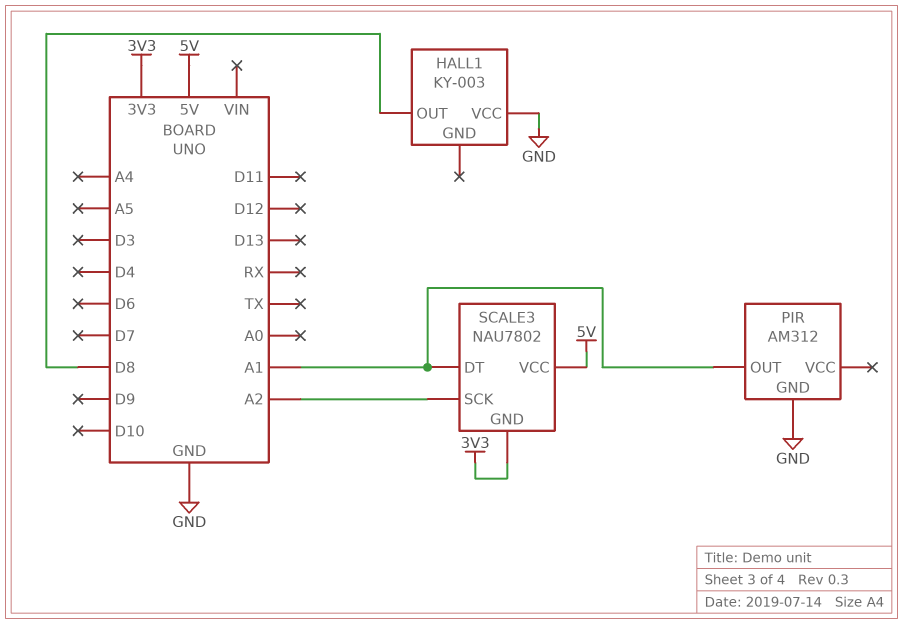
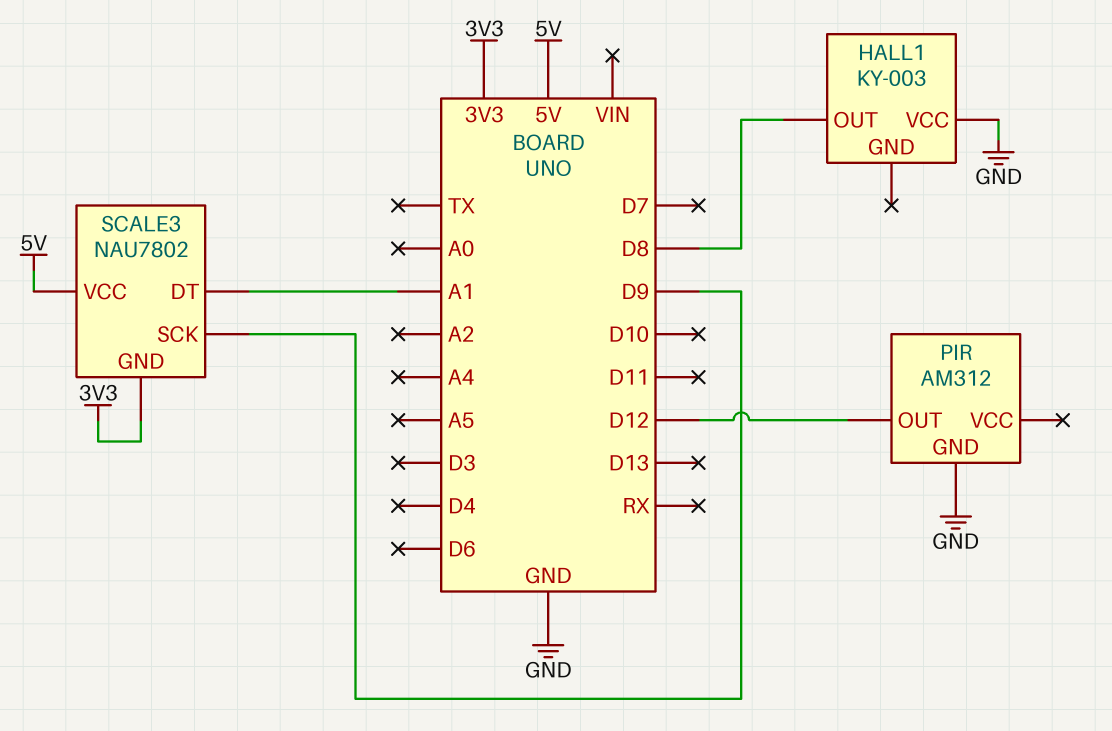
PIR pin OUT: A1 -> D12
SCALE3 pin SCK: A2 -> D9

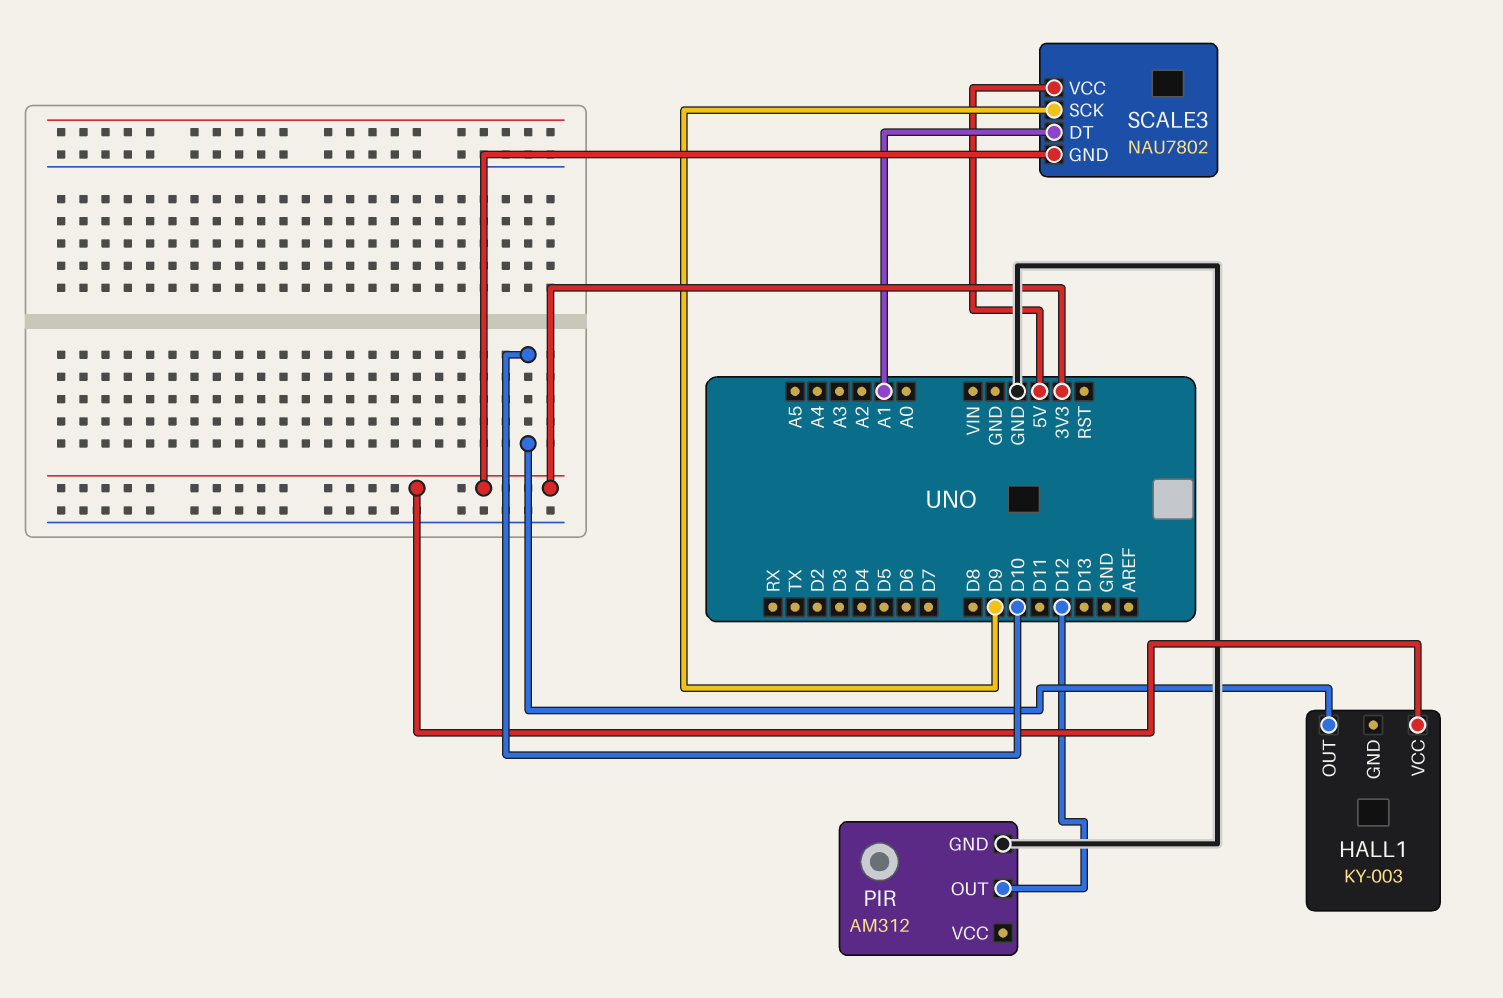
HALL1 pin OUT: D8 -> D10
HALL1 pin VCC: GND -> 3V3

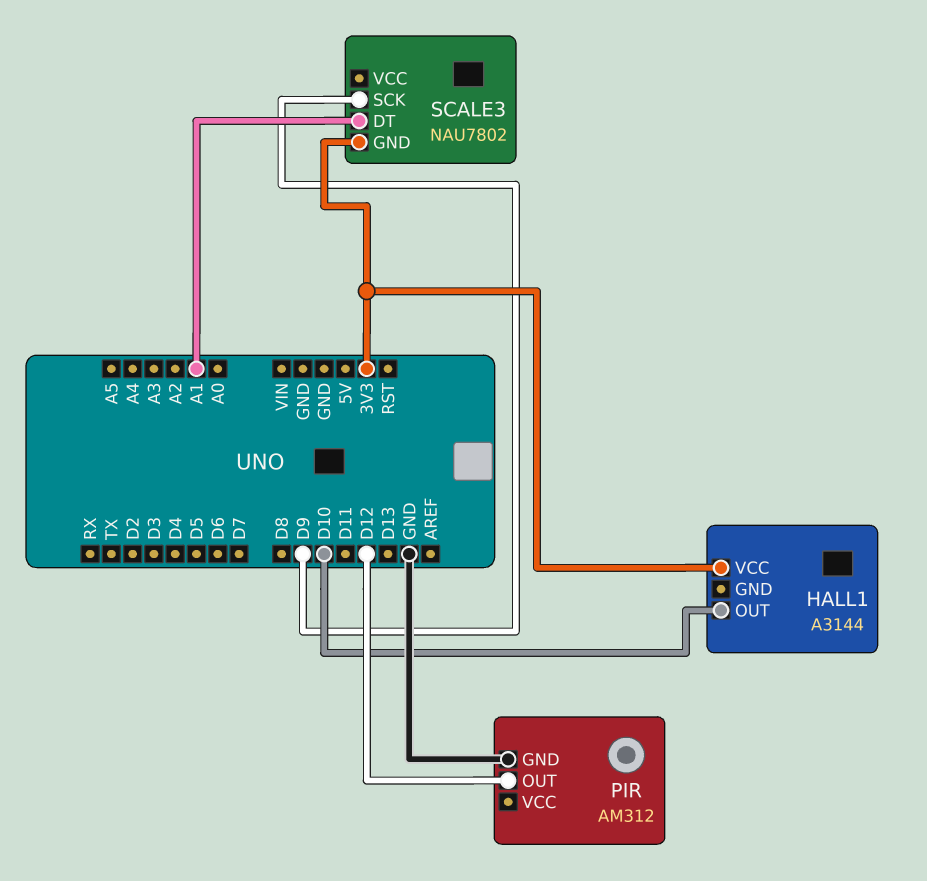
HALL1: KY-003 -> A3144
SCALE3 pin VCC: 5V -> none

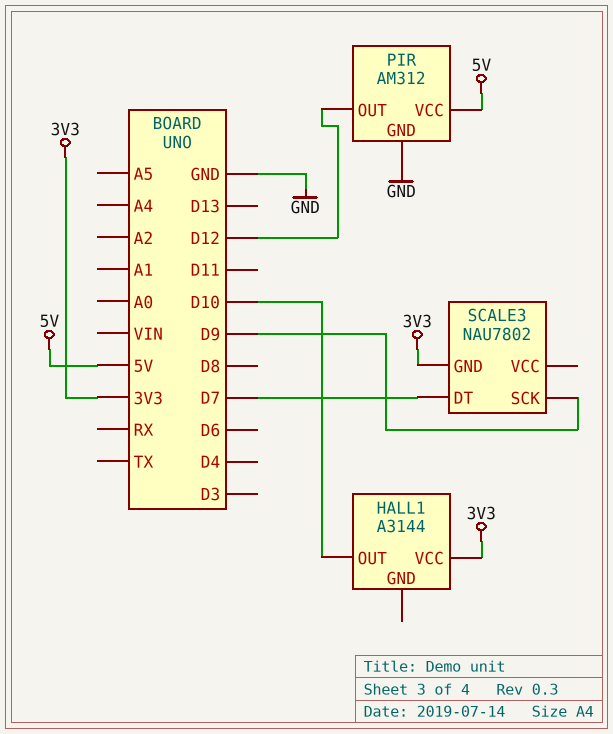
PIR pin VCC: none -> 5V
SCALE3 pin DT: A1 -> D7

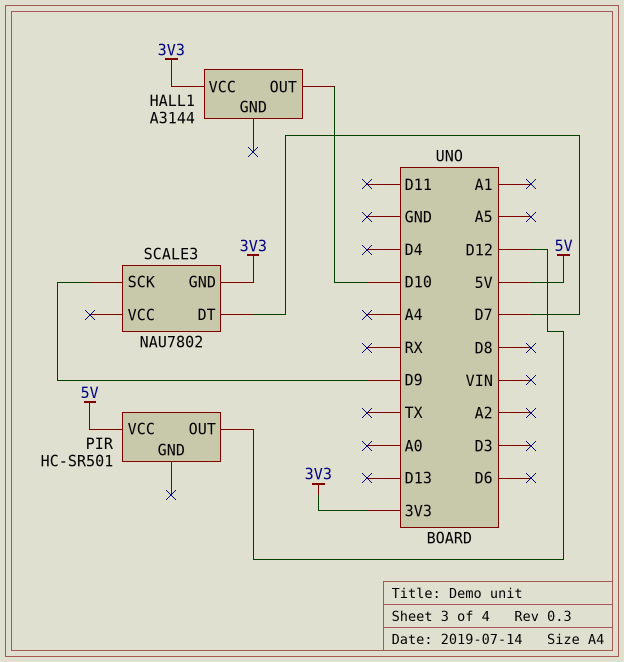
PIR: AM312 -> HC-SR501
PIR pin GND: GND -> none

